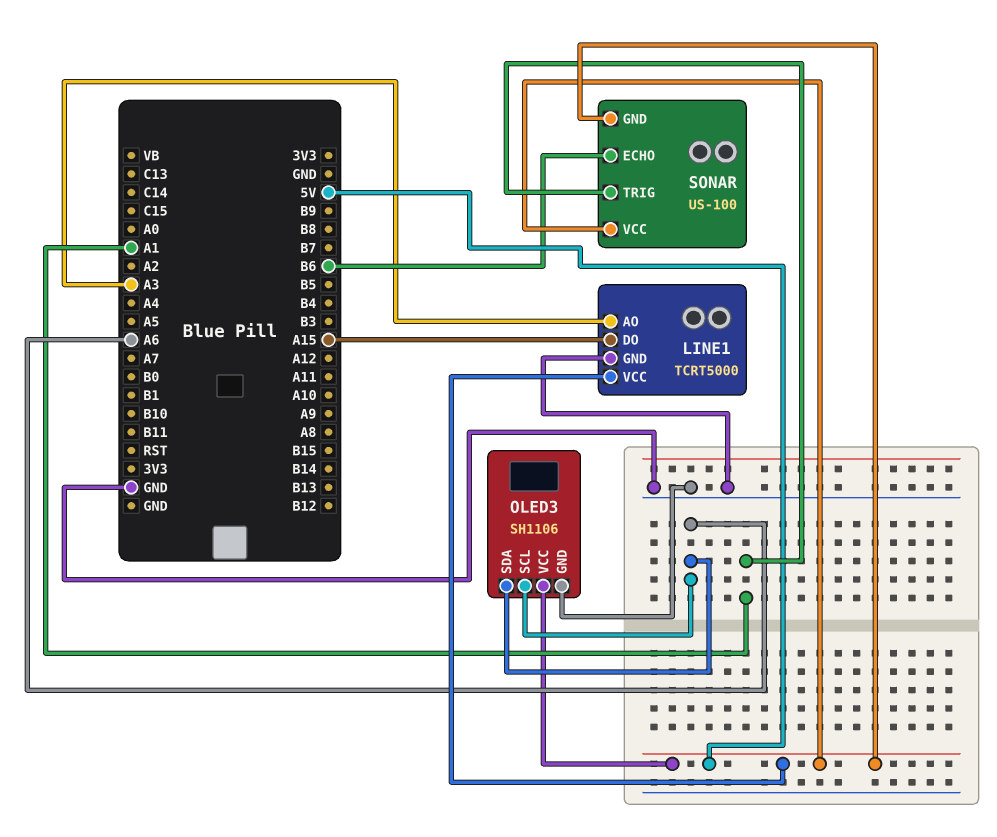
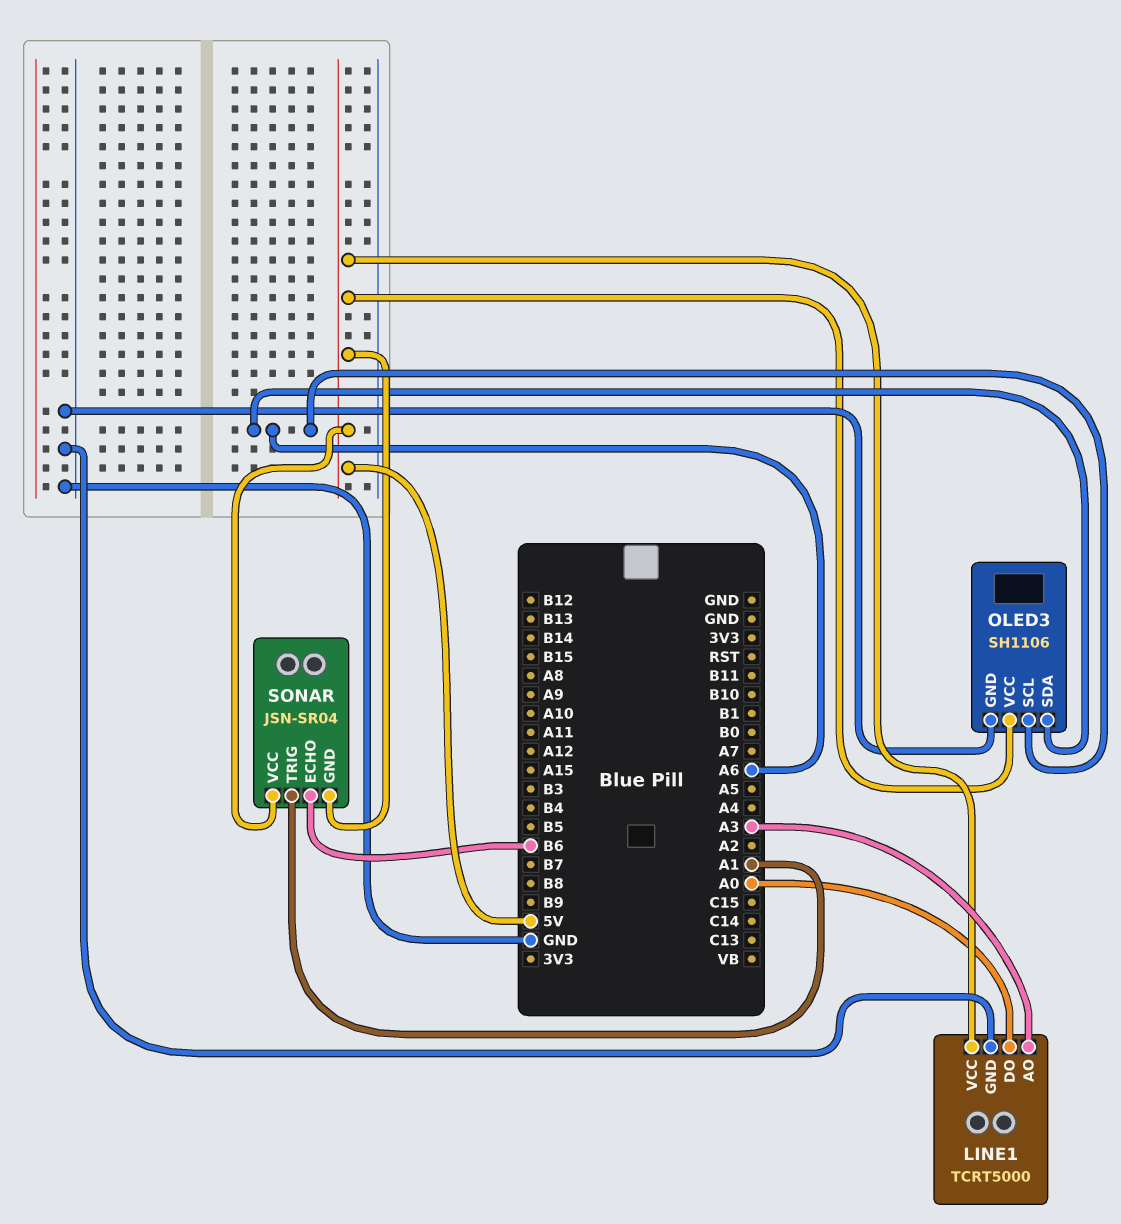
LINE1 pin DO: A15 -> A0
SONAR: US-100 -> JSN-SR04

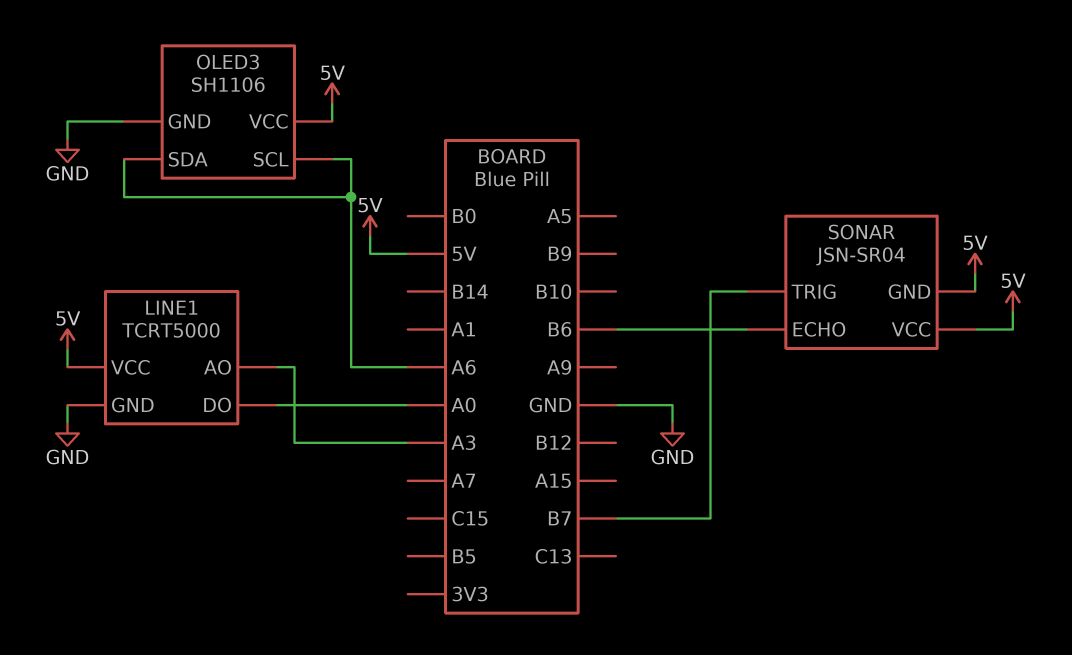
SONAR pin TRIG: A1 -> B7

